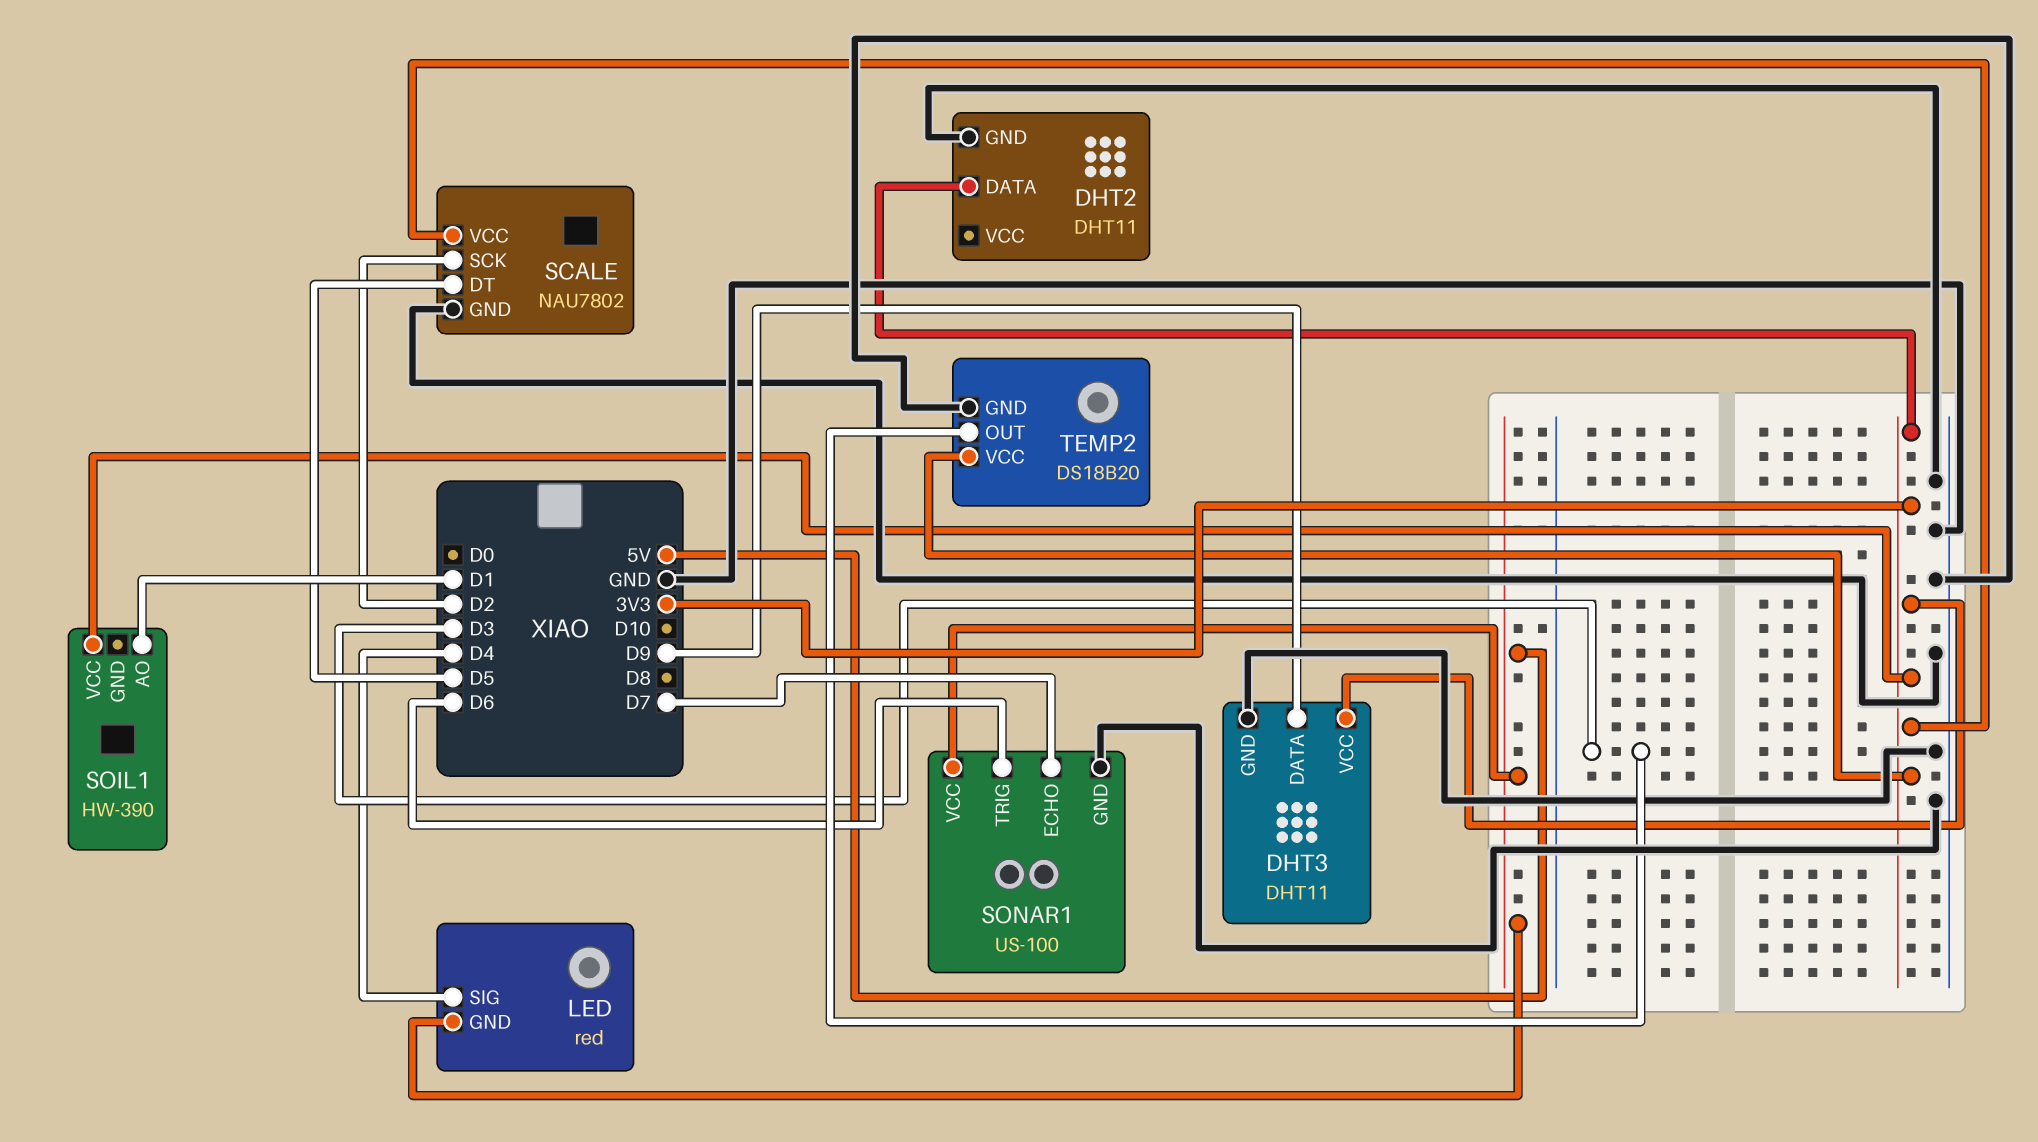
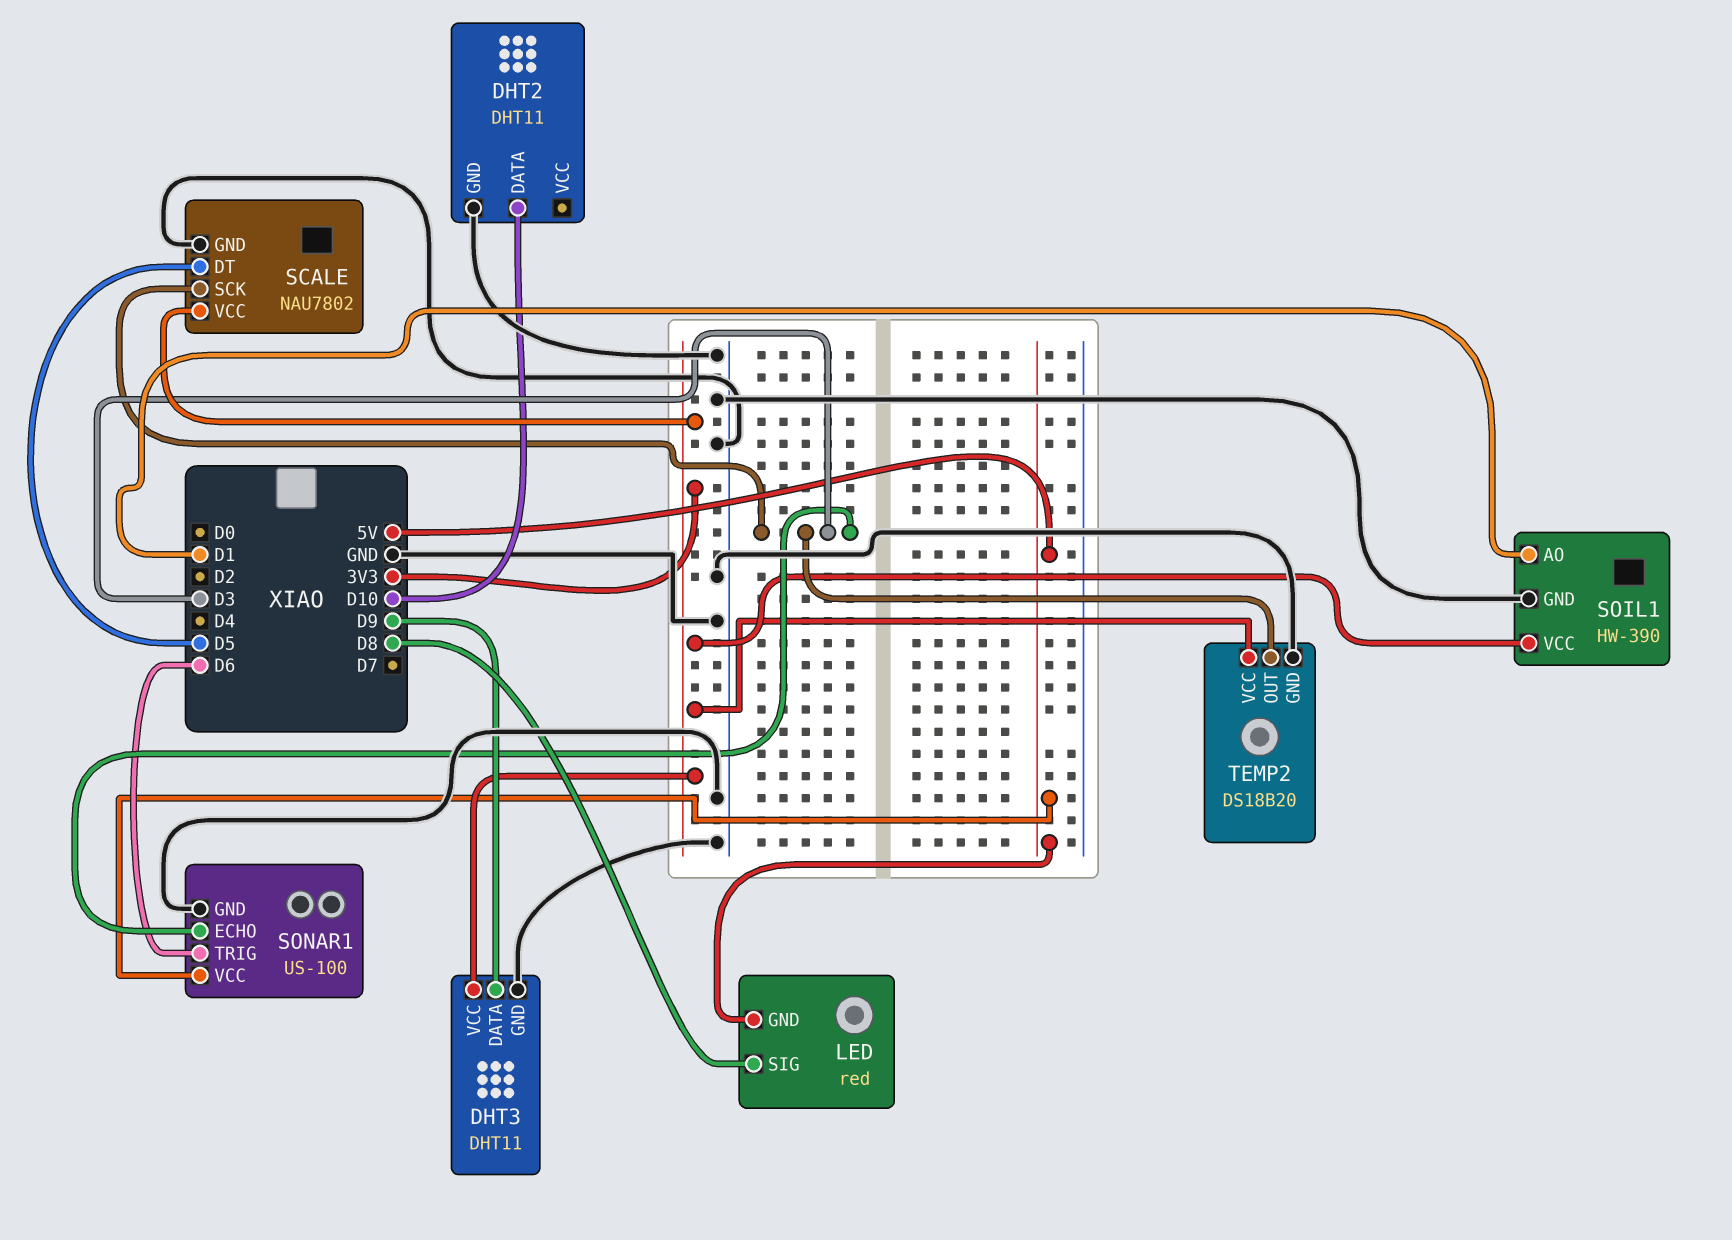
DHT2 pin DATA: 3V3 -> D10
LED pin SIG: D4 -> D8
SCALE pin SCK: D2 -> D3
SOIL1 pin GND: none -> GND
SONAR1 pin ECHO: D7 -> D3

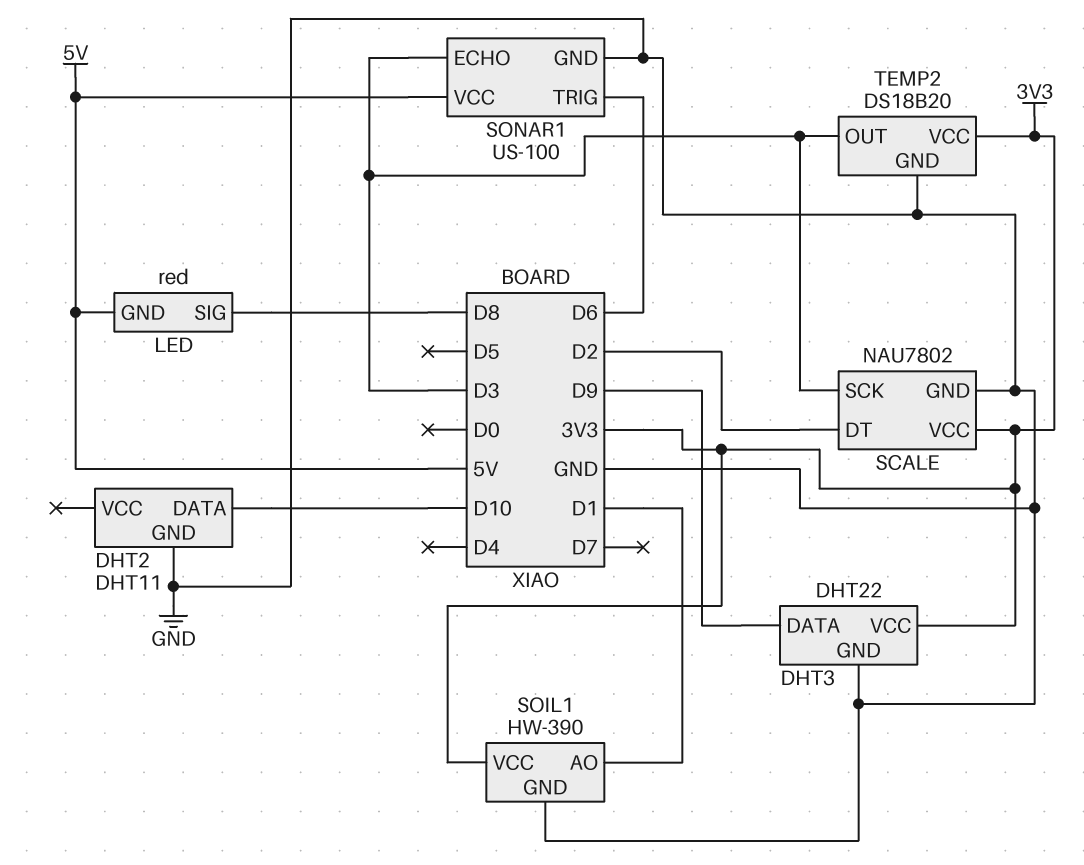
DHT3: DHT11 -> DHT22
SCALE pin DT: D5 -> D2

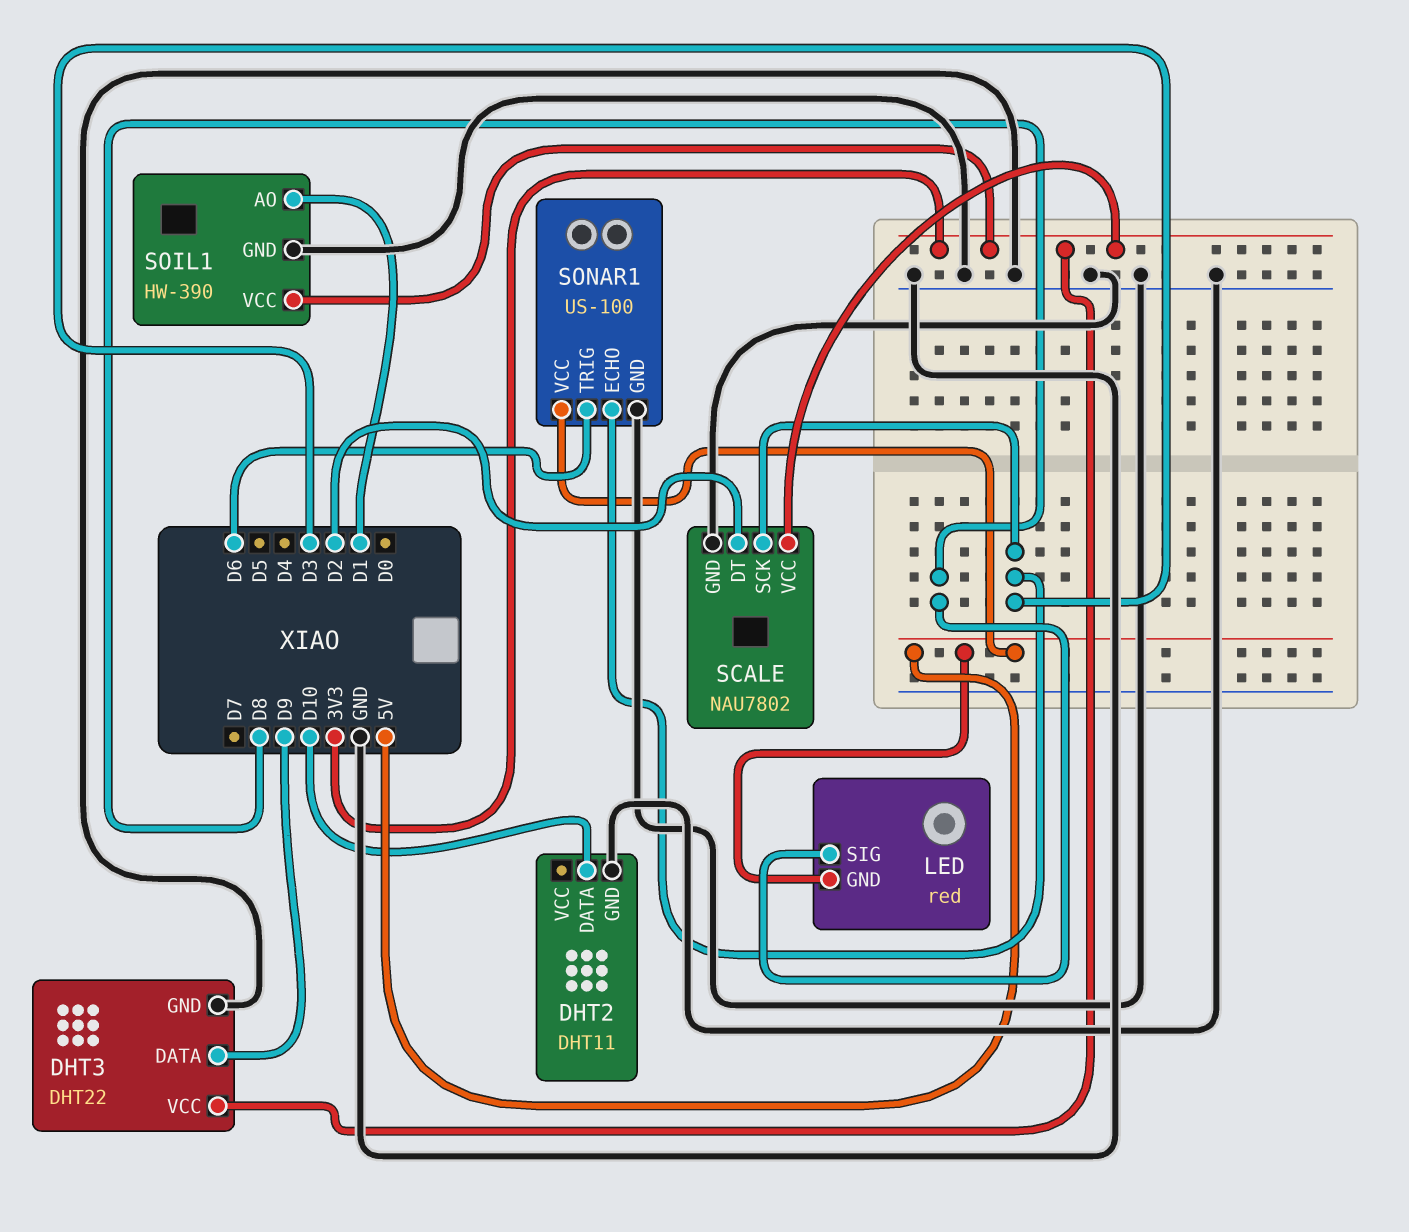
TEMP2: DS18B20 -> none
TEMP2 pin GND: GND -> none
TEMP2 pin OUT: D3 -> none
TEMP2 pin VCC: 3V3 -> none

